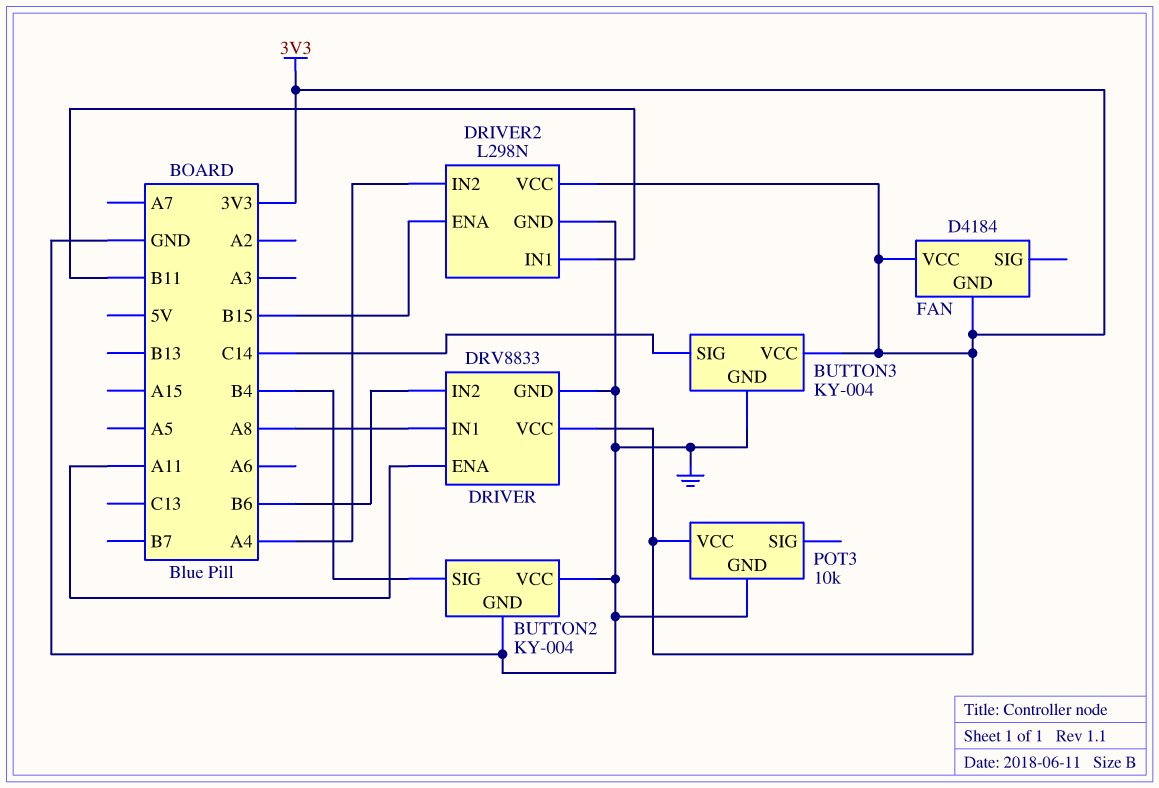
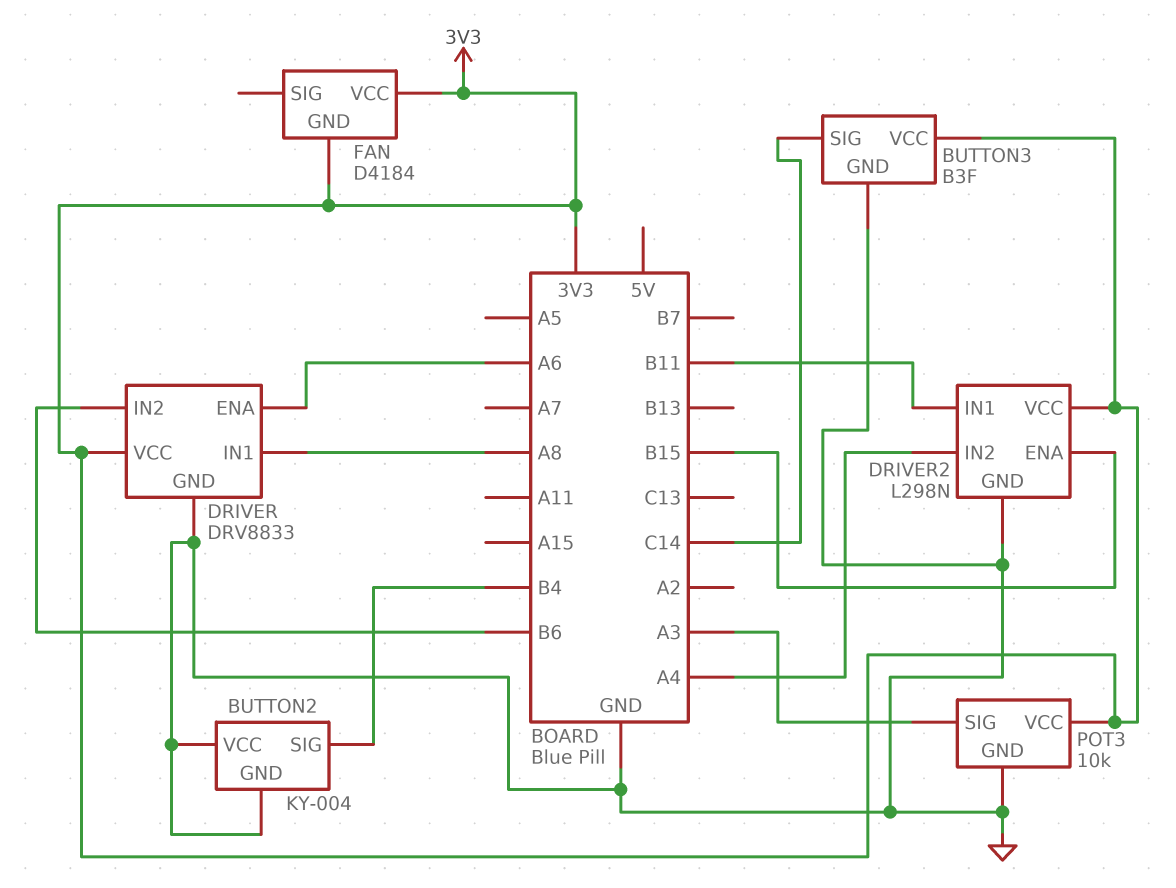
BUTTON3: KY-004 -> B3F
DRIVER pin ENA: A11 -> A6
POT3 pin SIG: none -> A3

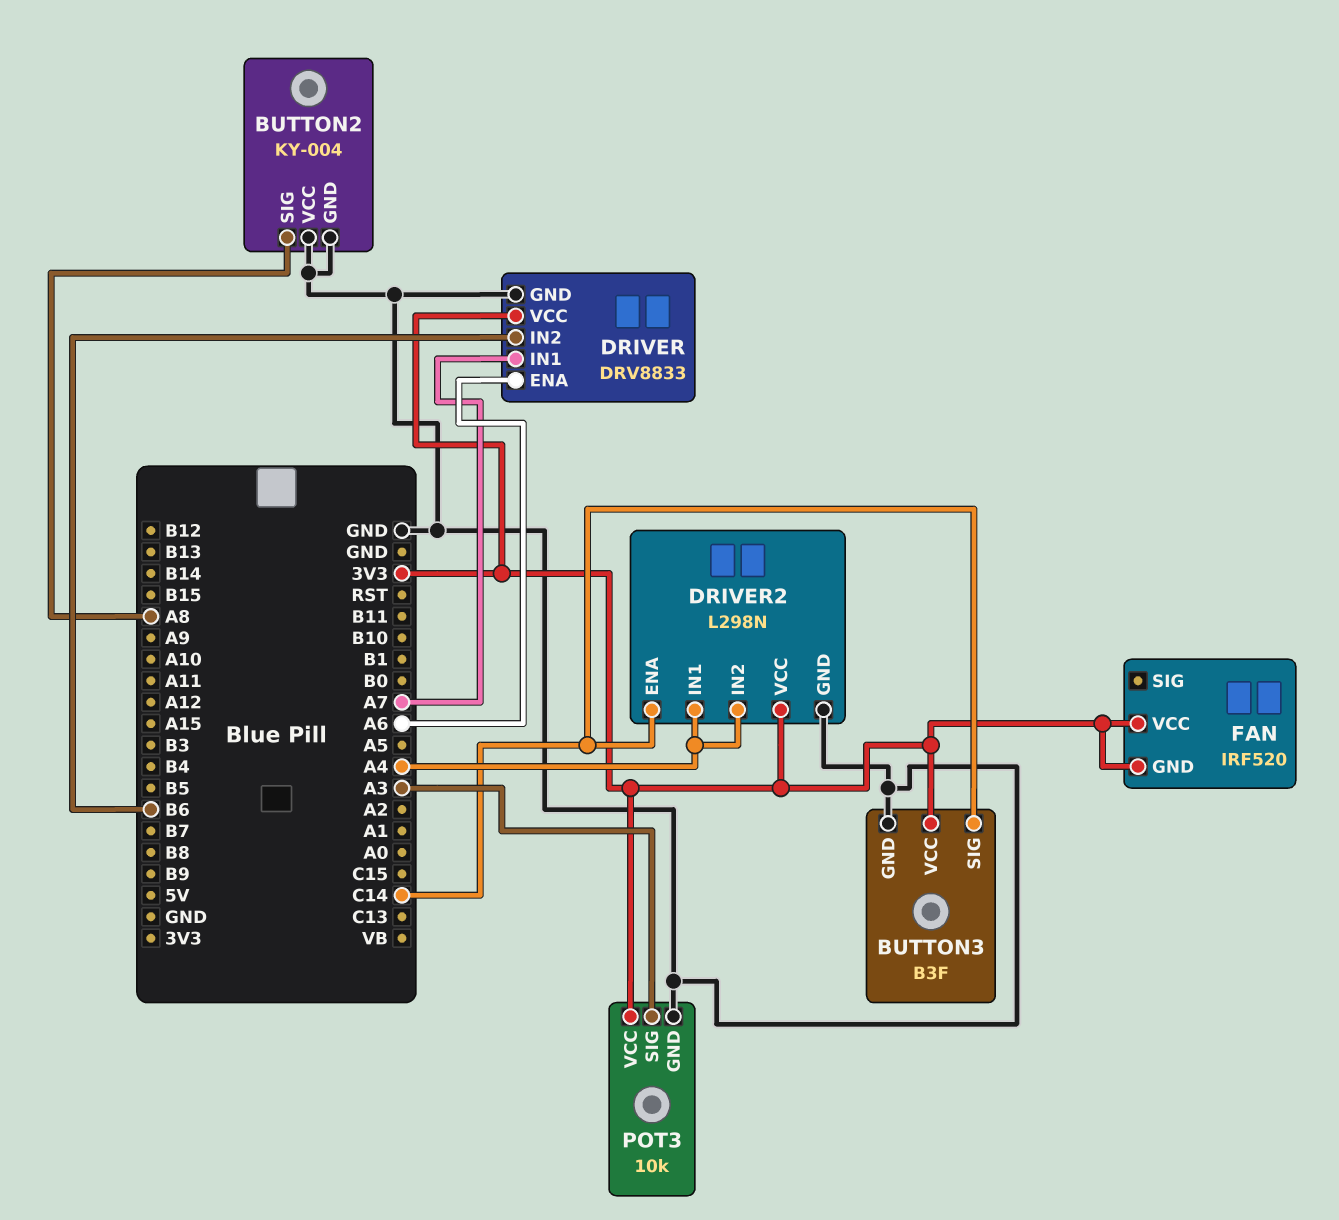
BUTTON2 pin SIG: B4 -> A8
DRIVER pin IN1: A8 -> A7
DRIVER2 pin ENA: B15 -> C14
DRIVER2 pin IN1: B11 -> A4
FAN: D4184 -> IRF520

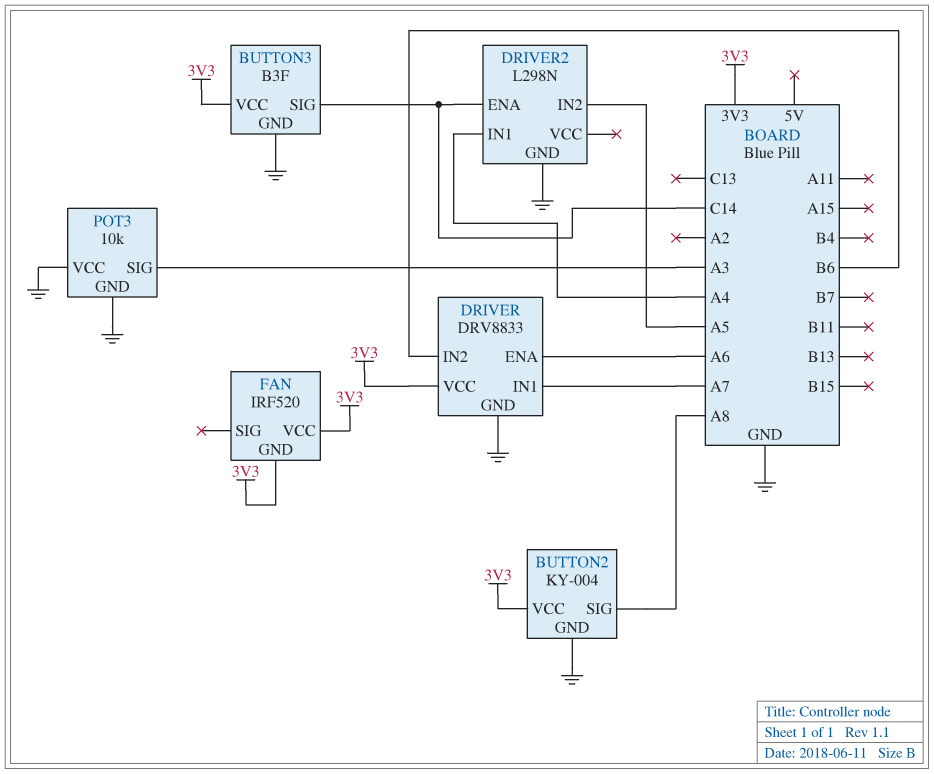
BUTTON2 pin VCC: GND -> 3V3
DRIVER2 pin IN2: A4 -> A5
DRIVER2 pin VCC: 3V3 -> none
POT3 pin VCC: 3V3 -> GND

